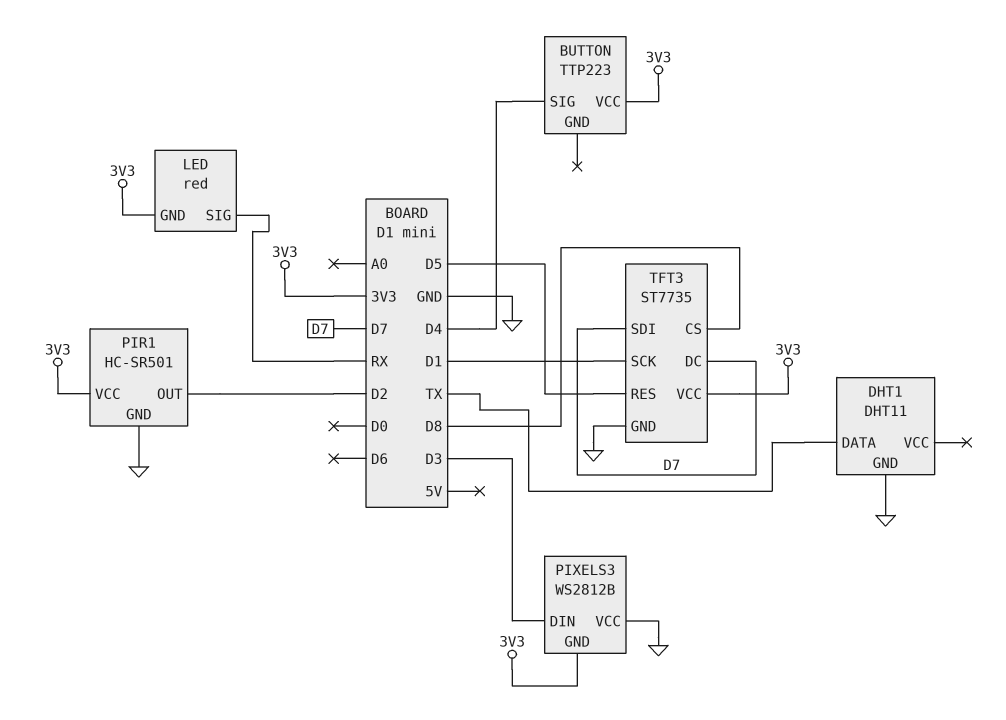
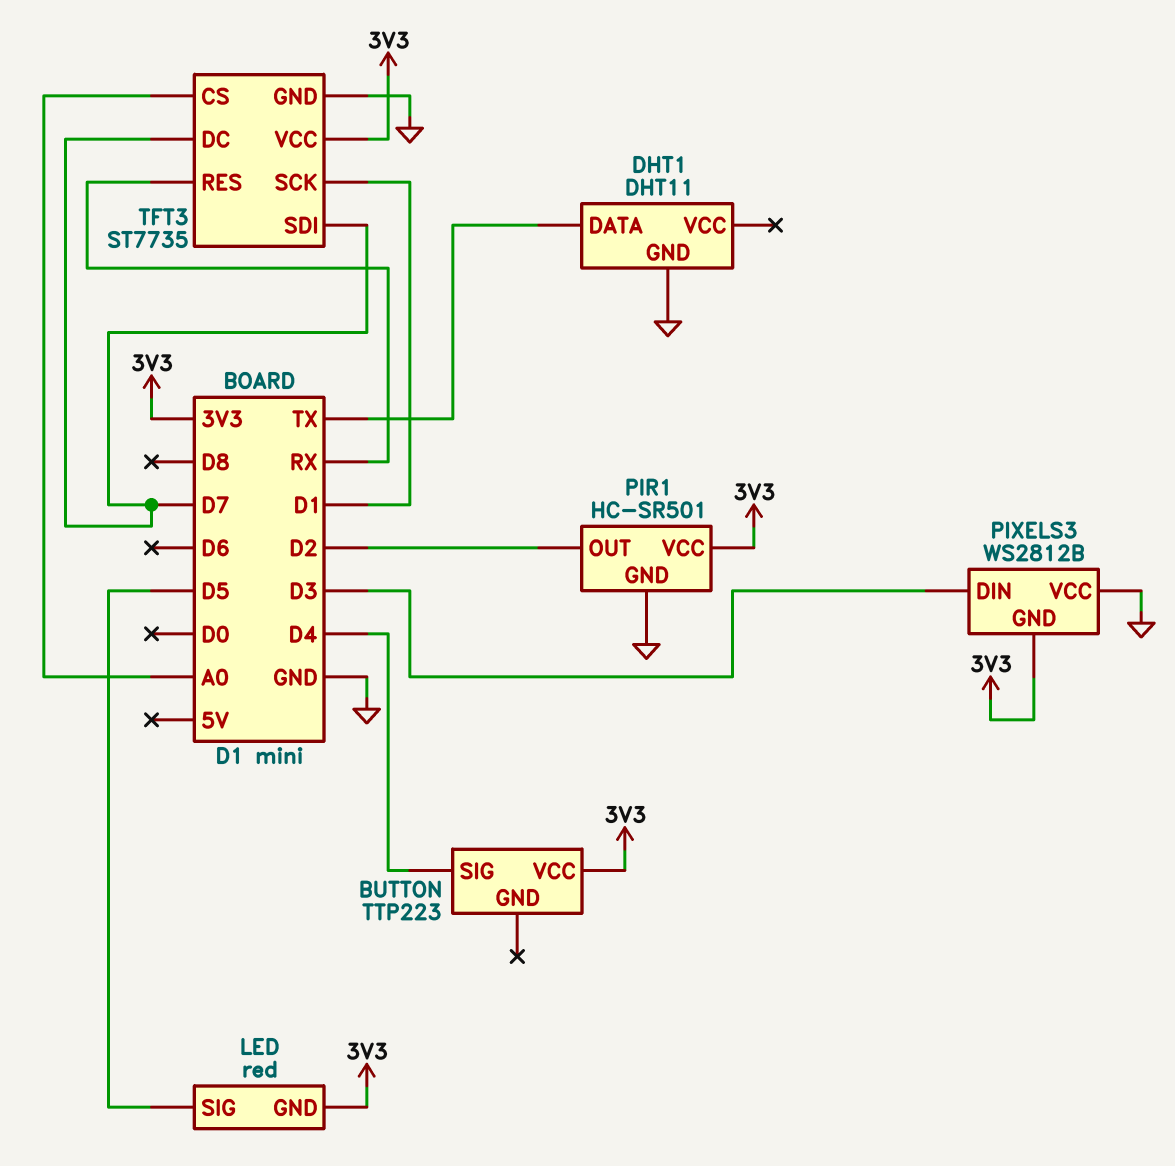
LED pin SIG: RX -> D5
TFT3 pin CS: D8 -> A0
TFT3 pin RES: D5 -> RX

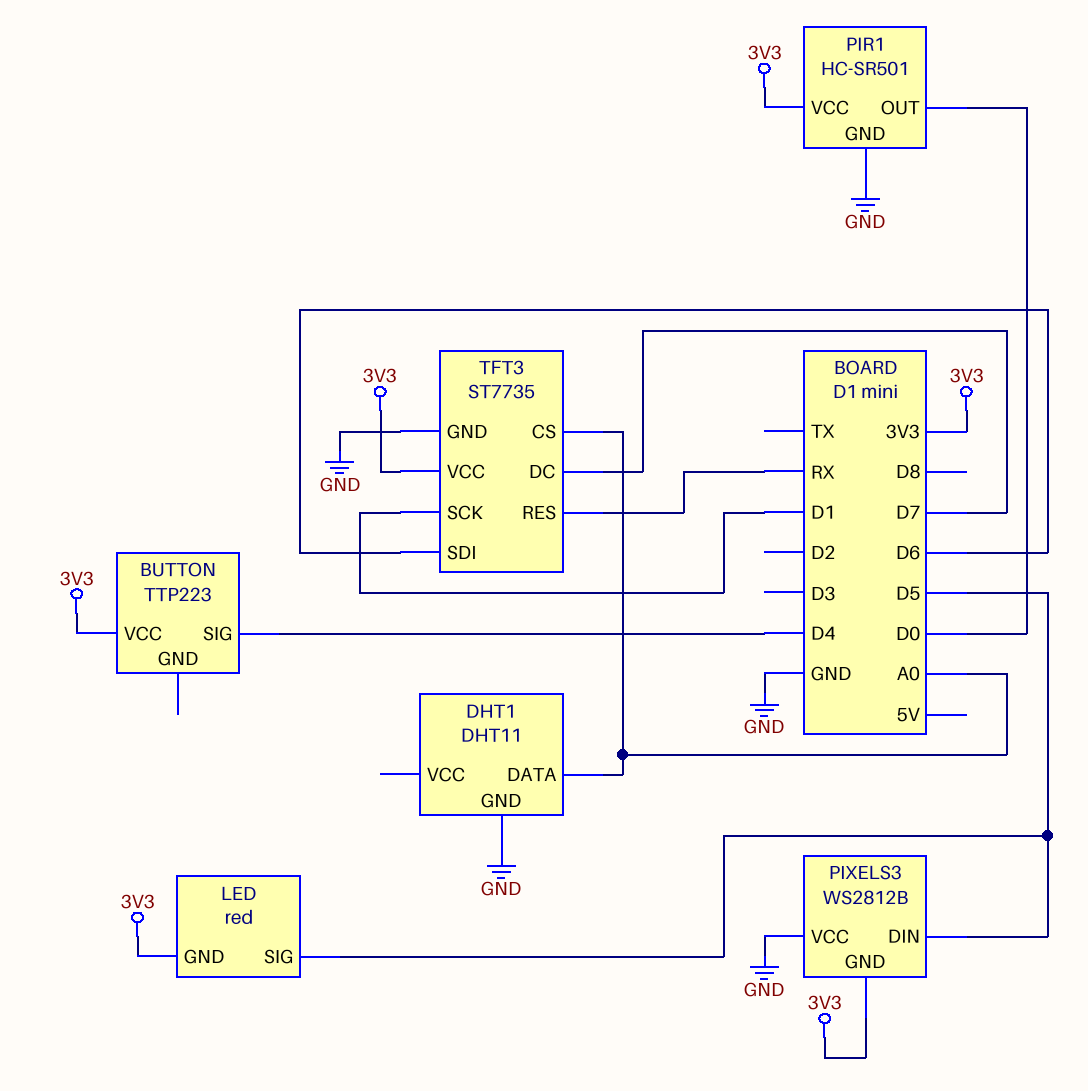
DHT1 pin DATA: TX -> A0
PIR1 pin OUT: D2 -> D0
PIXELS3 pin DIN: D3 -> D5
TFT3 pin SDI: D7 -> D6

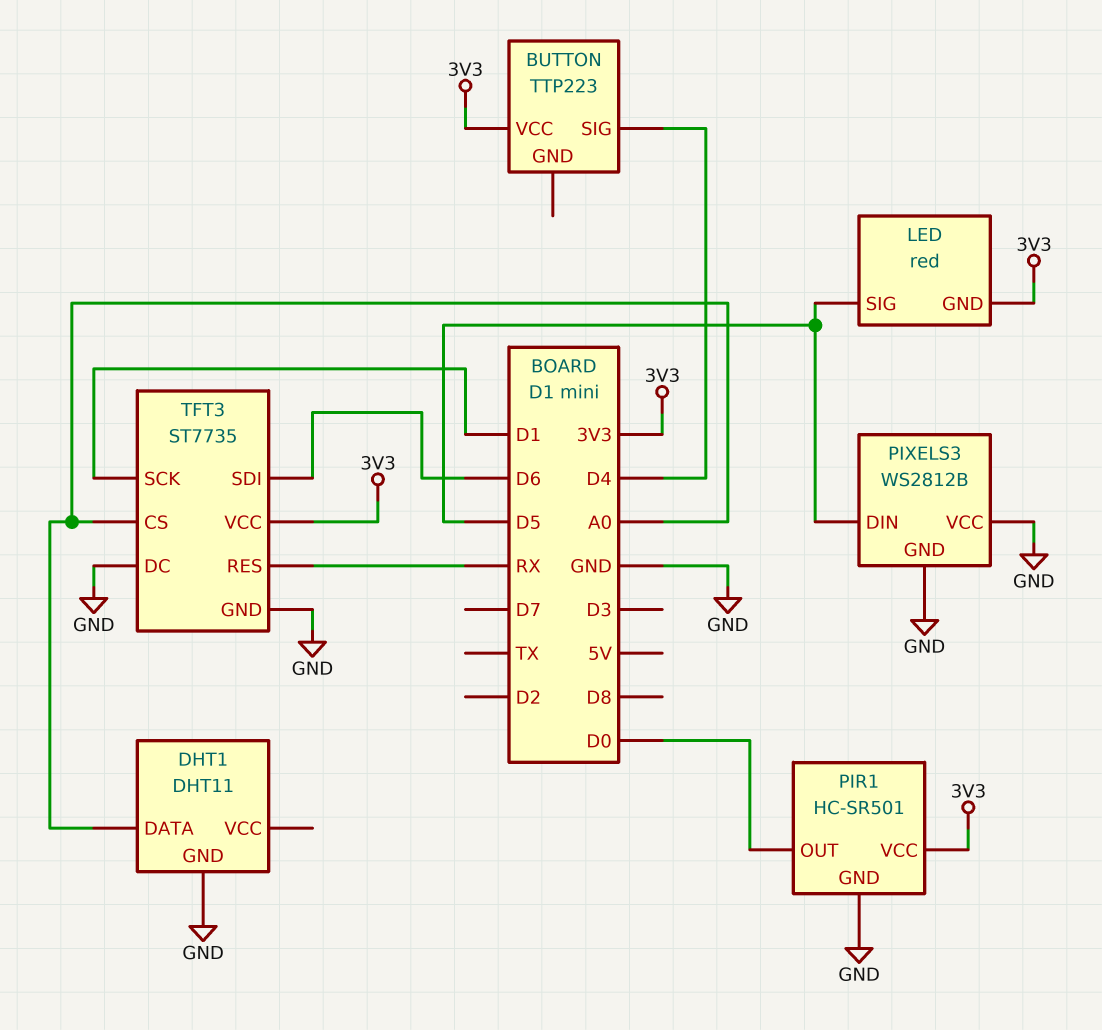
PIXELS3 pin GND: 3V3 -> GND
TFT3 pin DC: D7 -> GND

